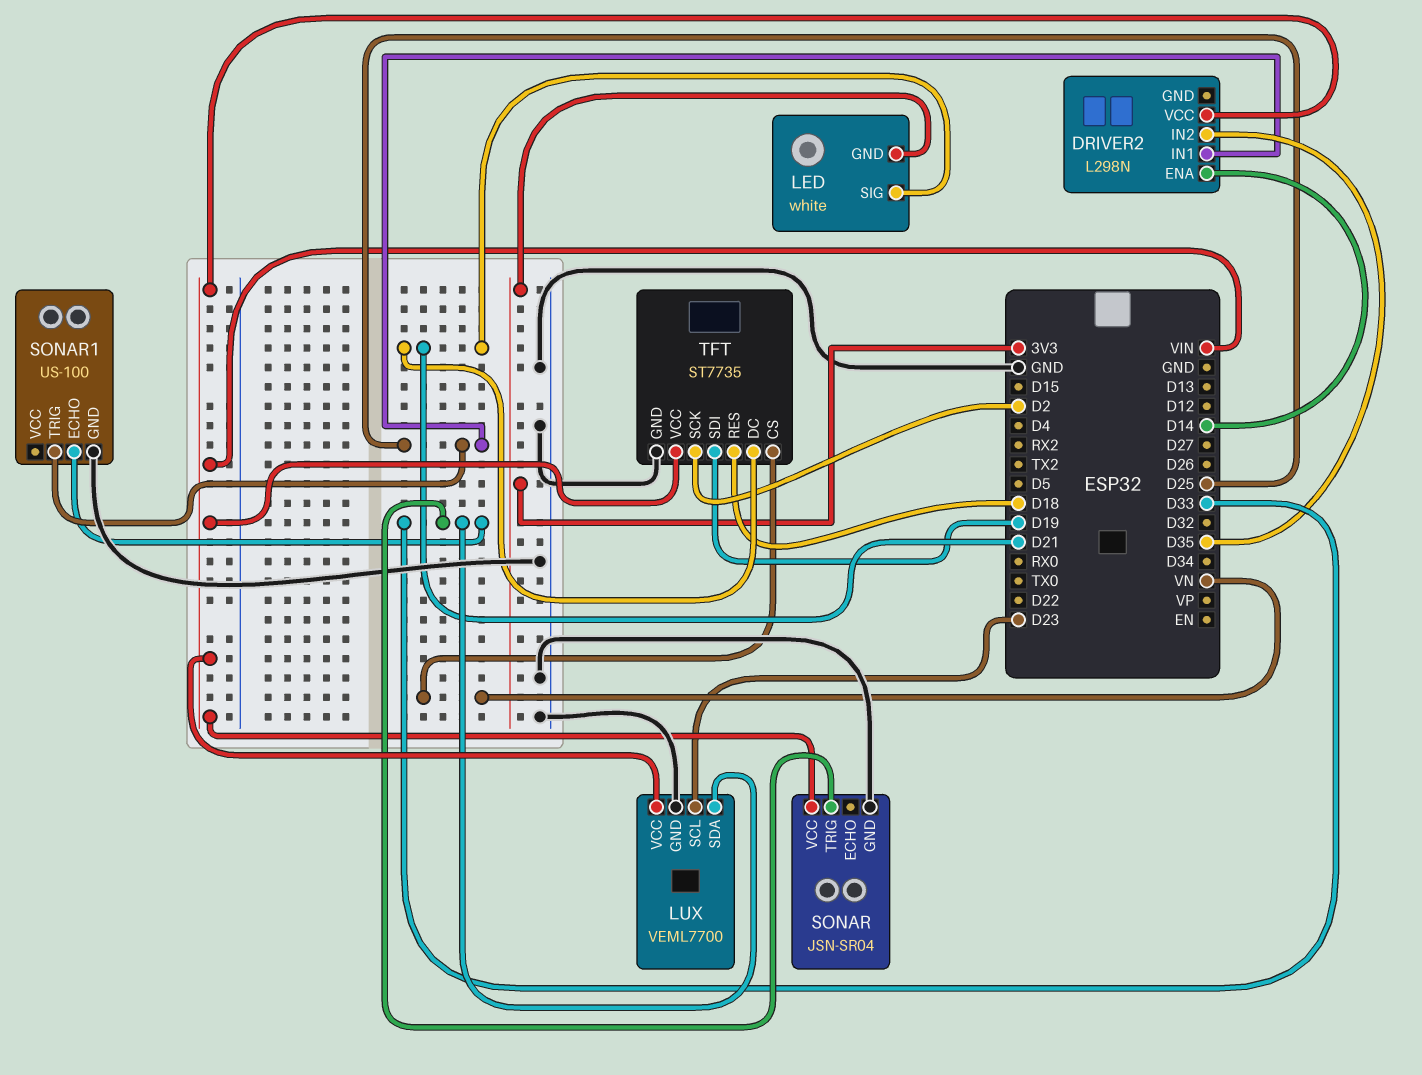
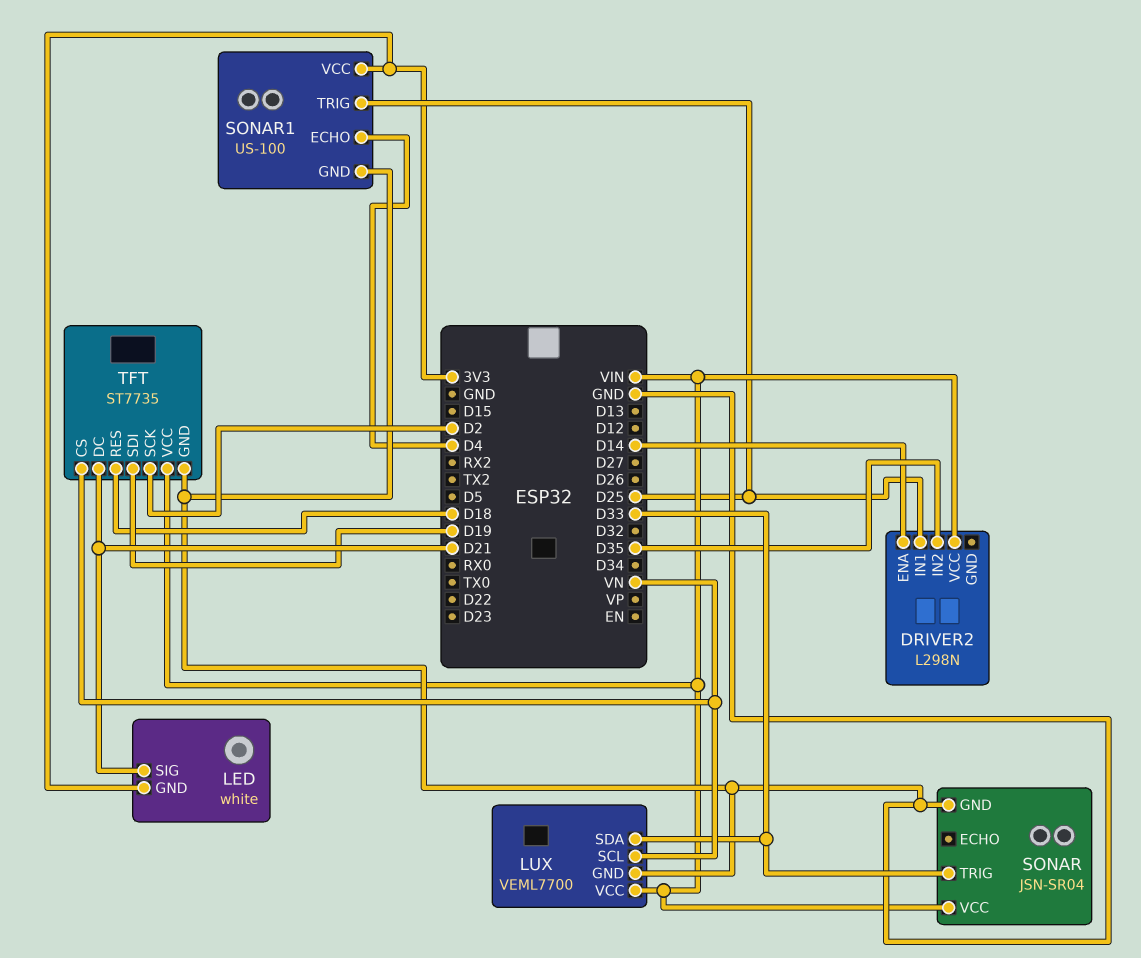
LUX pin SCL: D23 -> VN
SONAR1 pin ECHO: D33 -> D4
SONAR1 pin VCC: none -> 3V3

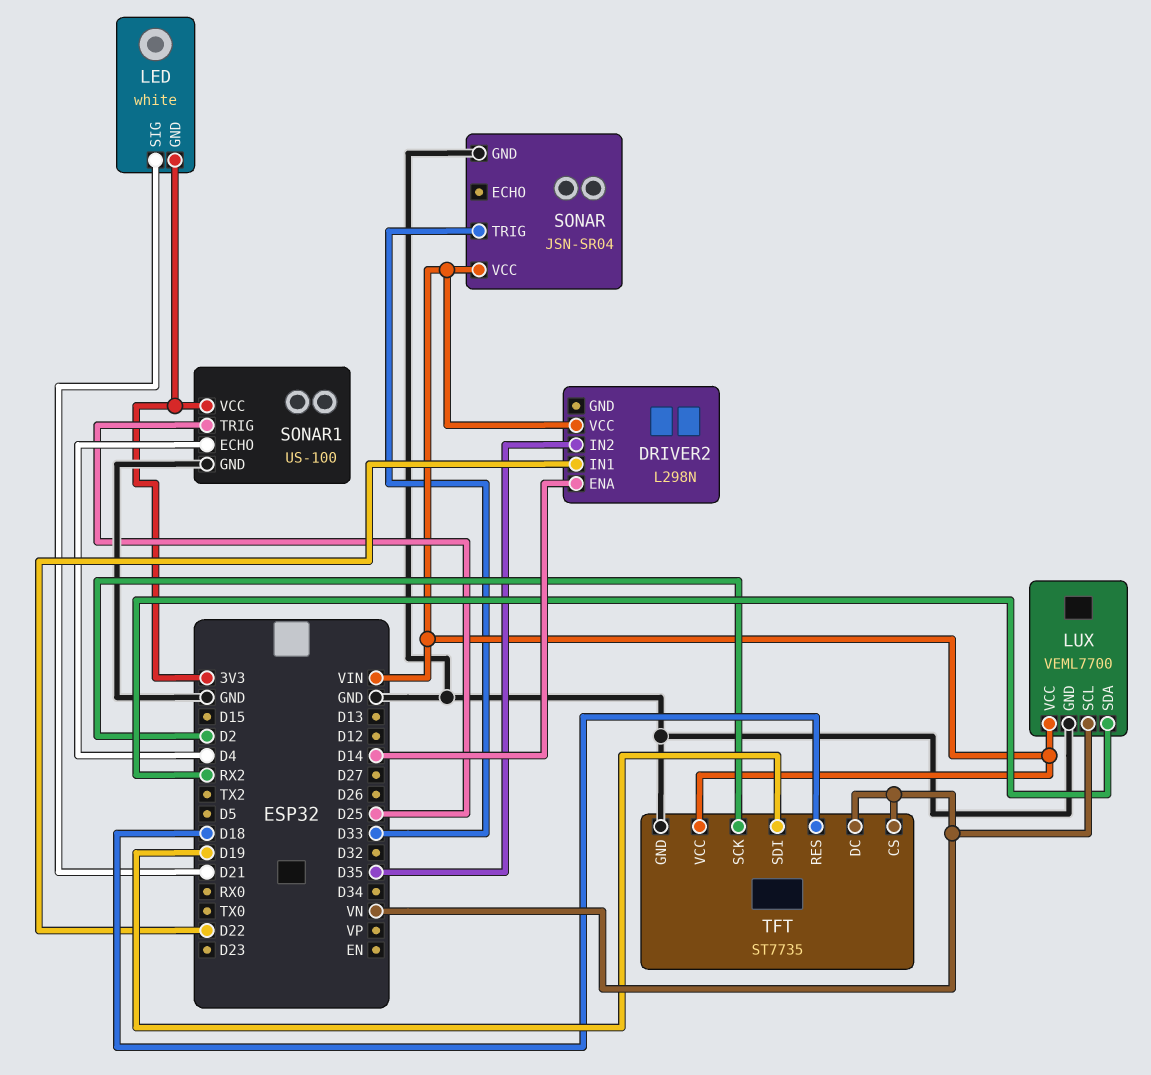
DRIVER2 pin IN1: D25 -> D22
LUX pin SDA: D33 -> RX2
TFT pin DC: D21 -> VN

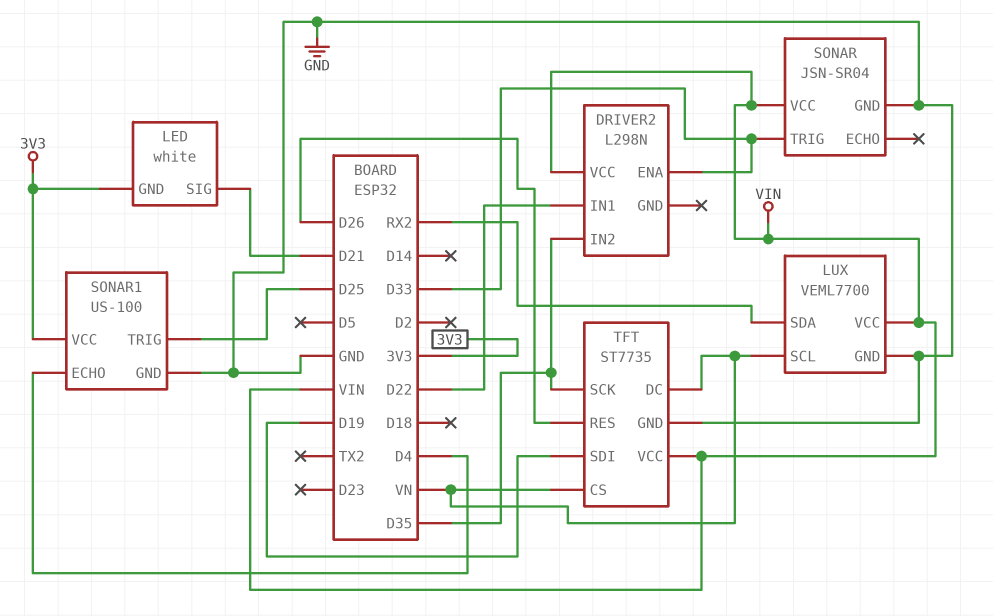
DRIVER2 pin ENA: D14 -> D33
TFT pin RES: D18 -> D26
TFT pin SCK: D2 -> D35

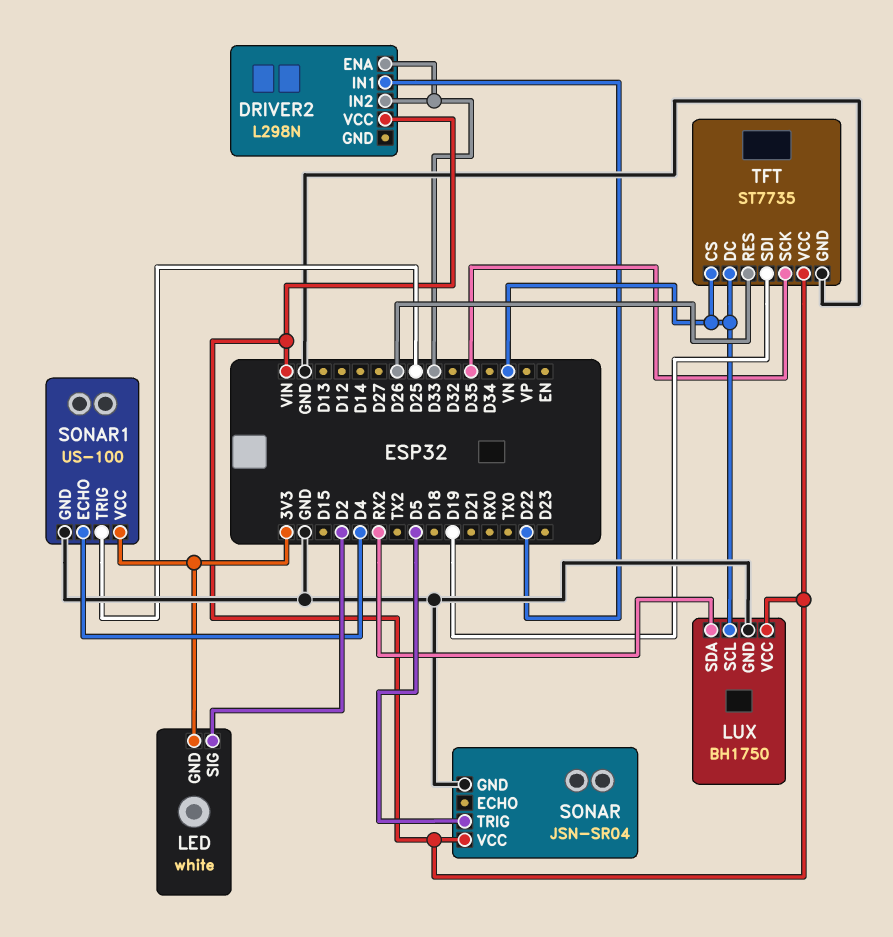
DRIVER2 pin IN2: D35 -> D33
LED pin SIG: D21 -> D2
LUX: VEML7700 -> BH1750
SONAR pin TRIG: D33 -> D5

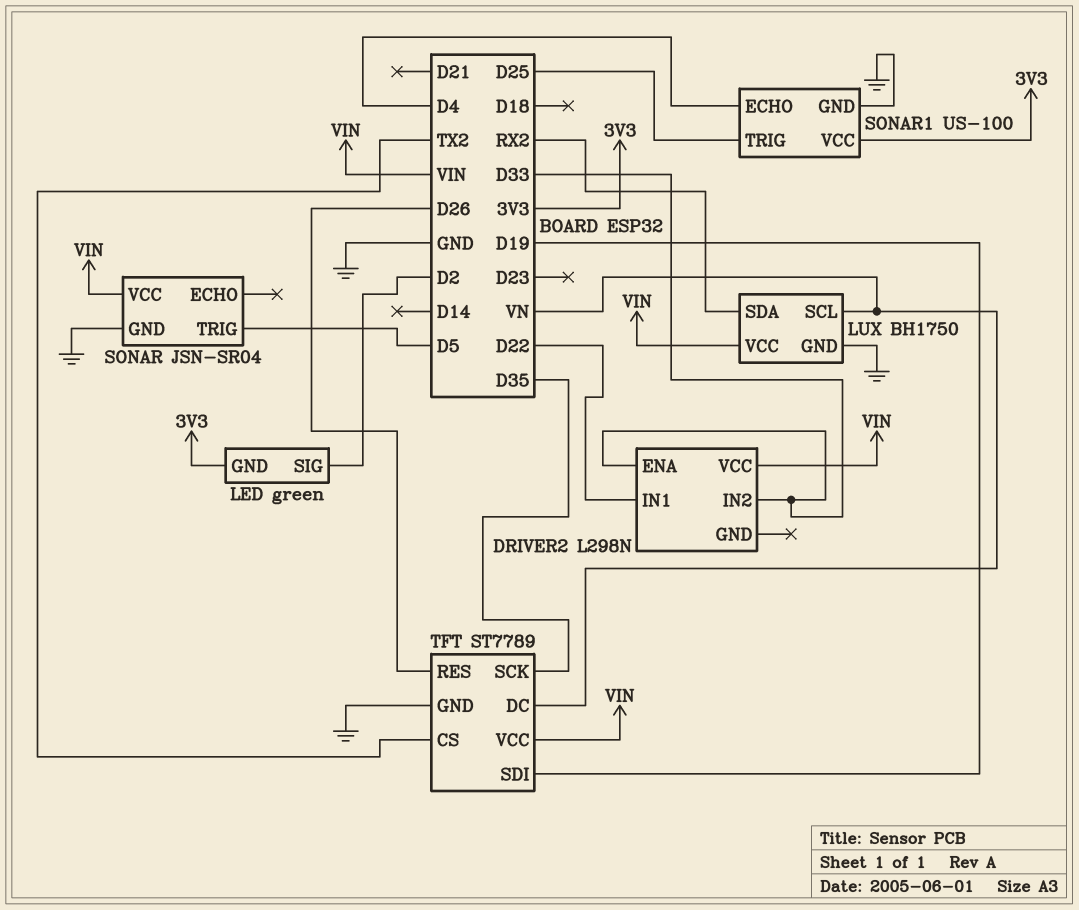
LED: white -> green
TFT: ST7735 -> ST7789
TFT pin CS: VN -> TX2

